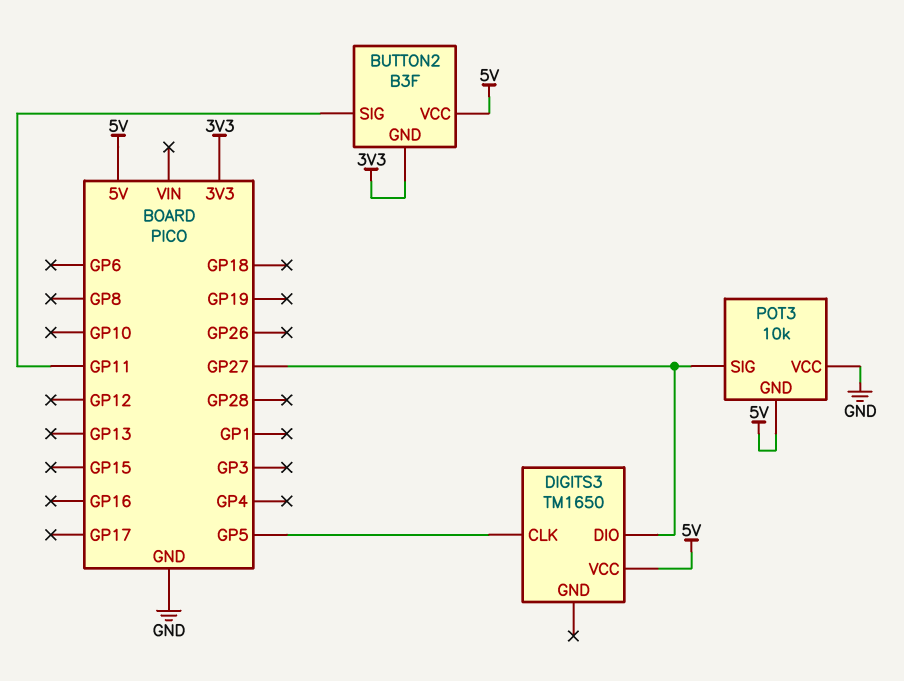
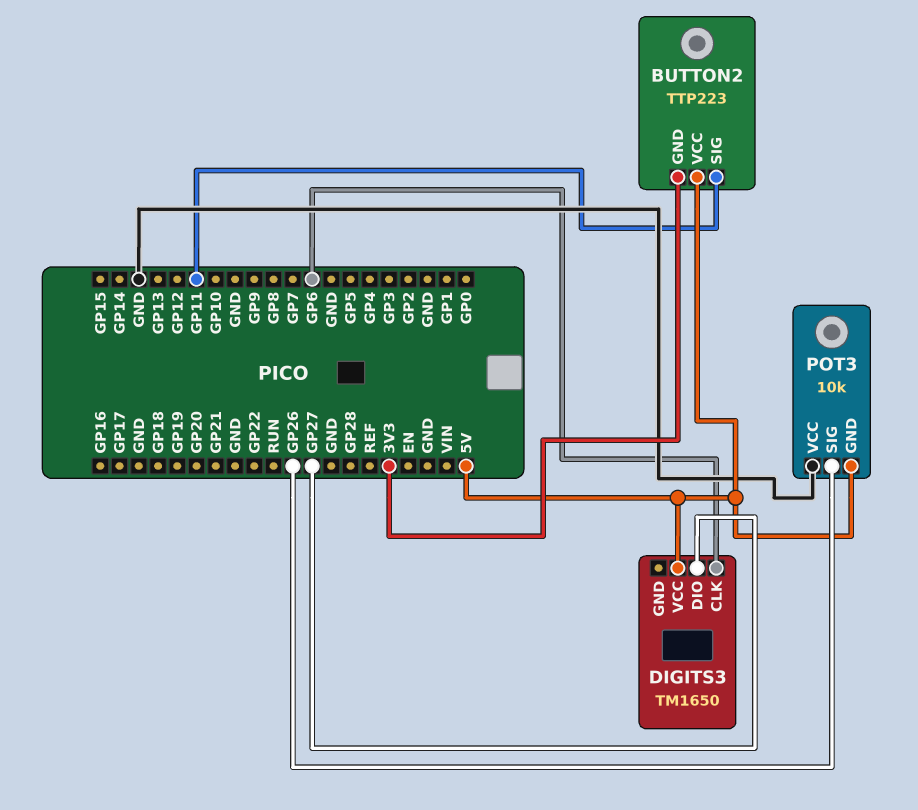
BUTTON2: B3F -> TTP223
DIGITS3 pin CLK: GP5 -> GP6
POT3 pin SIG: GP27 -> GP26

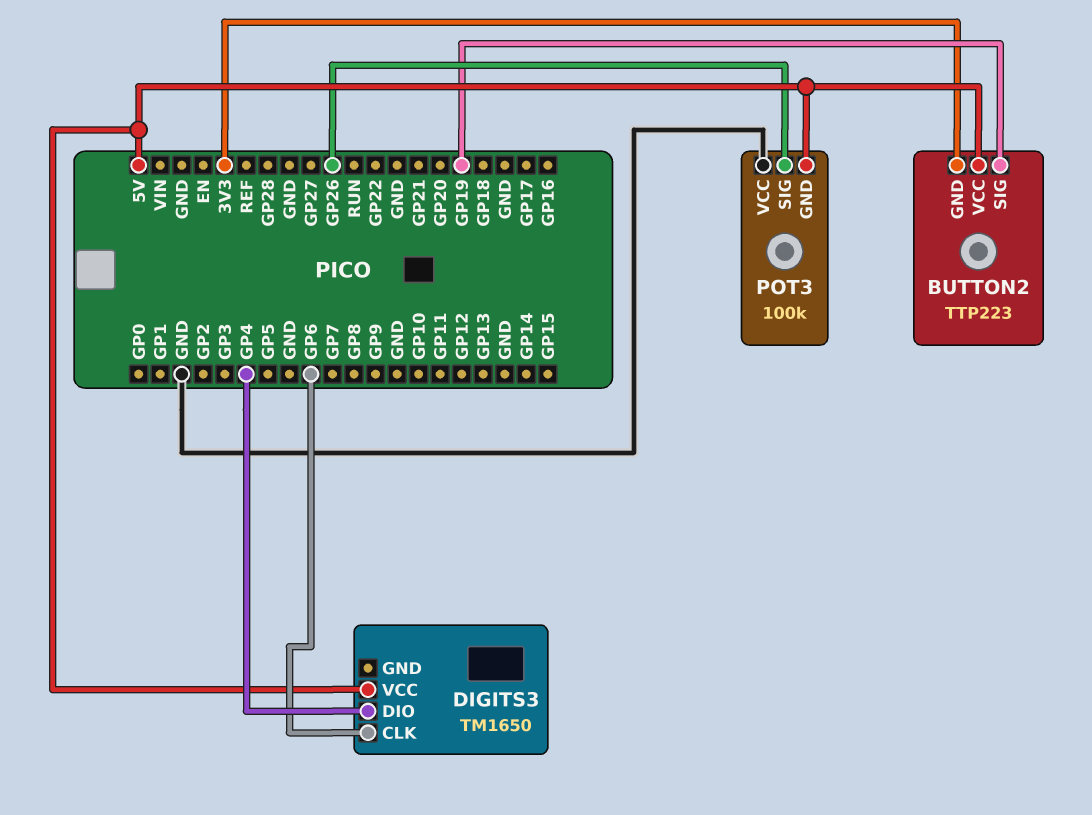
BUTTON2 pin SIG: GP11 -> GP19
DIGITS3 pin DIO: GP27 -> GP4
POT3: 10k -> 100k

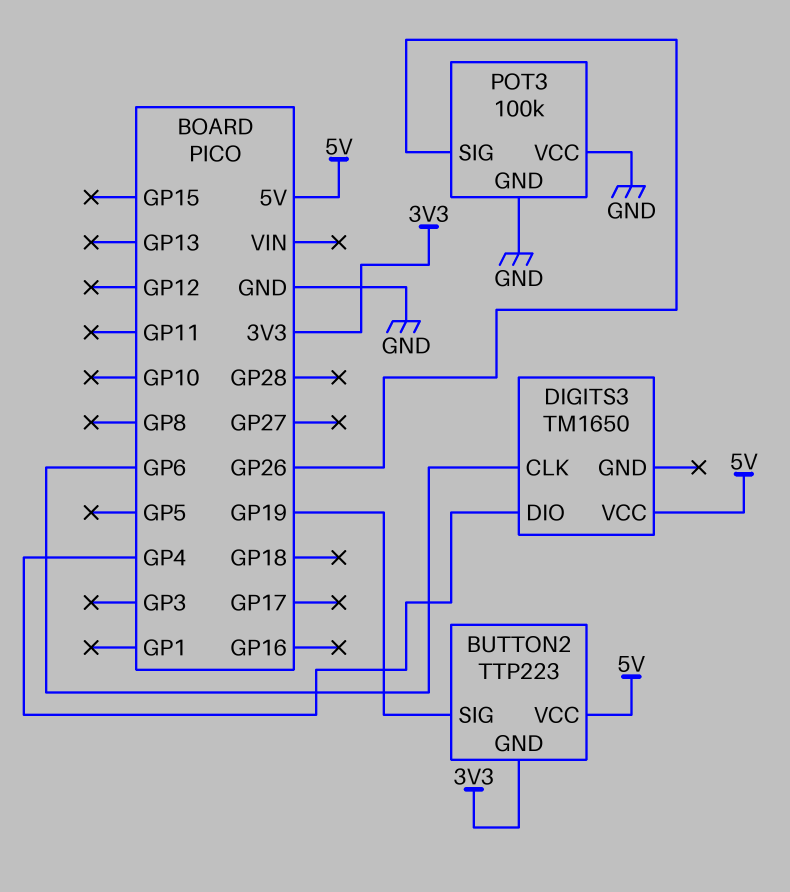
POT3 pin GND: 5V -> GND

